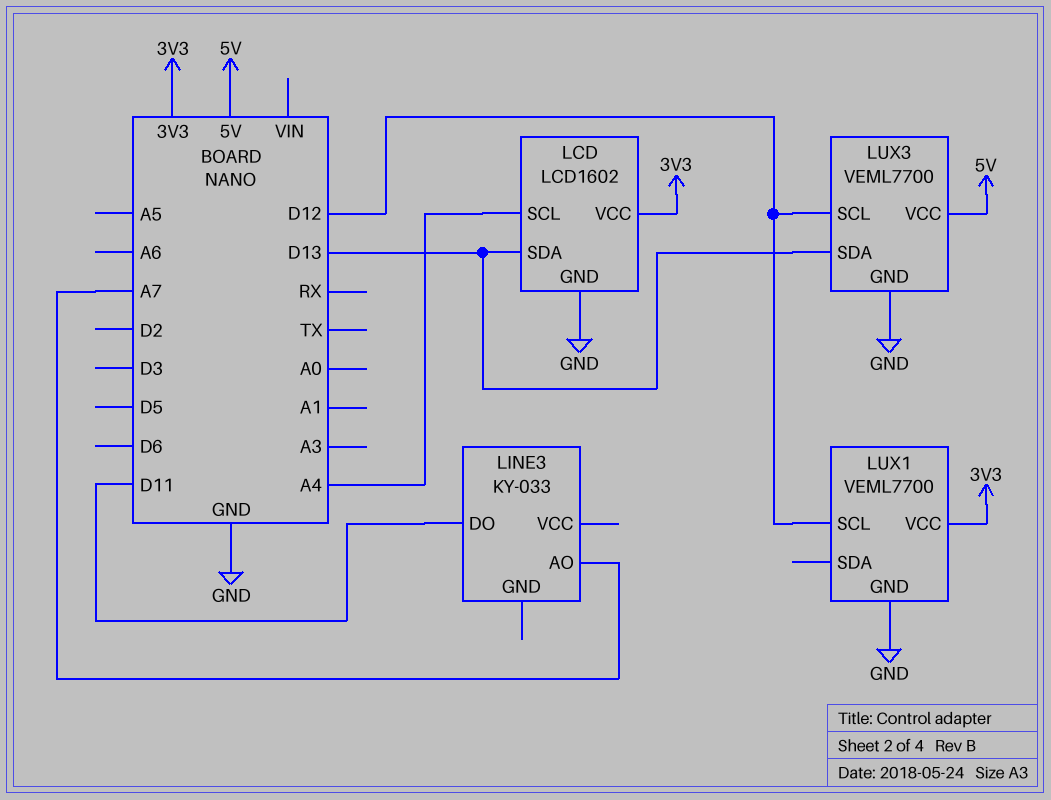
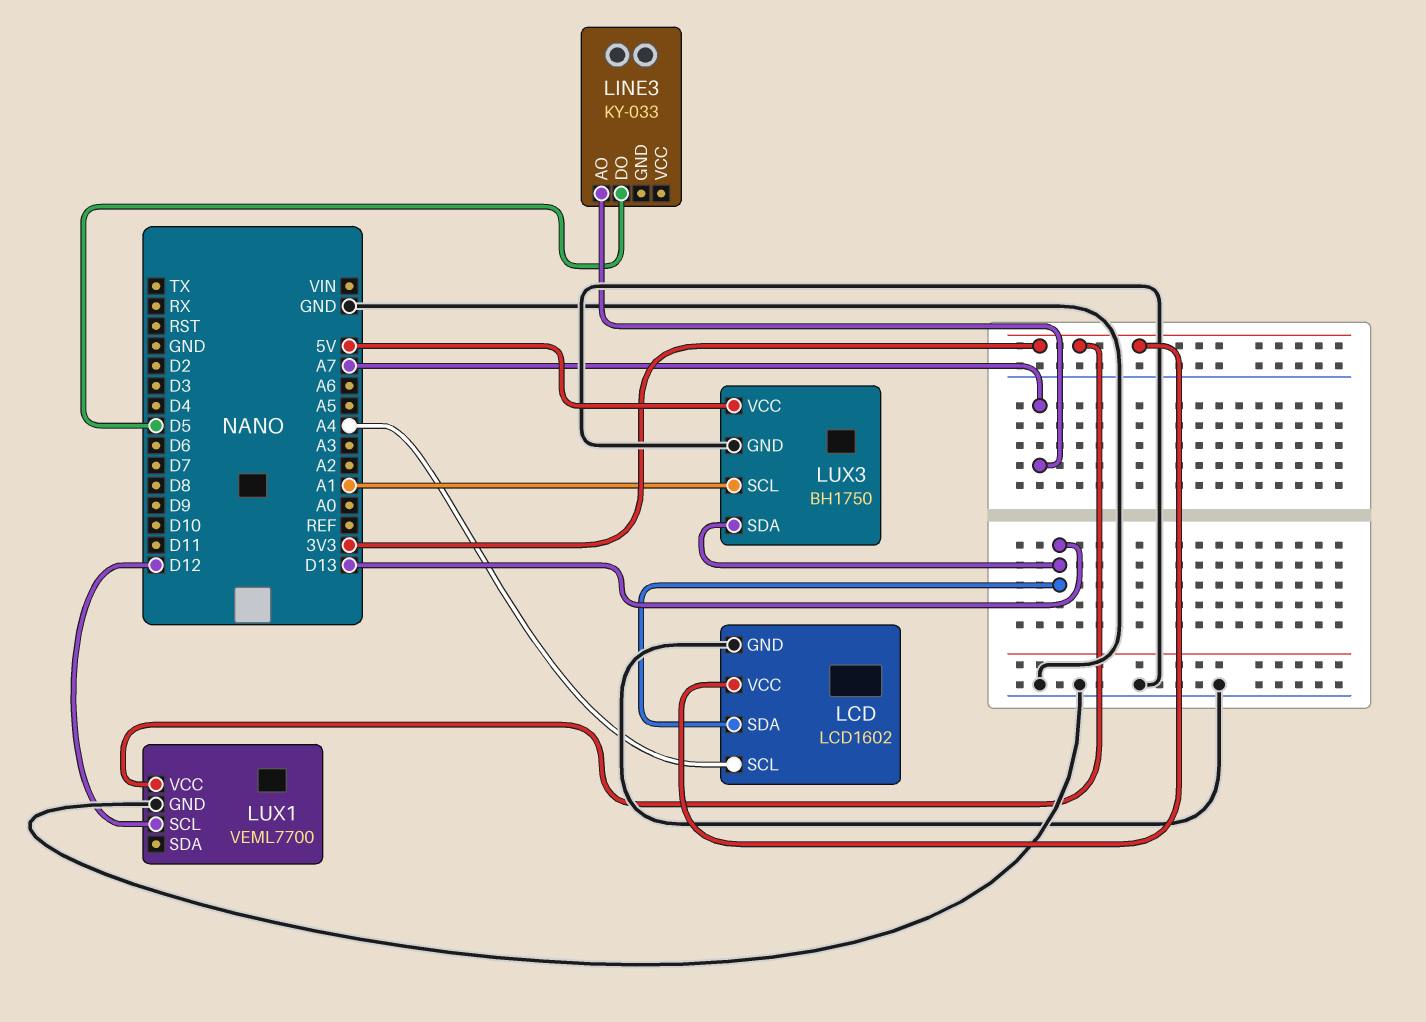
LINE3 pin DO: D11 -> D5
LUX3: VEML7700 -> BH1750
LUX3 pin SCL: D12 -> A1

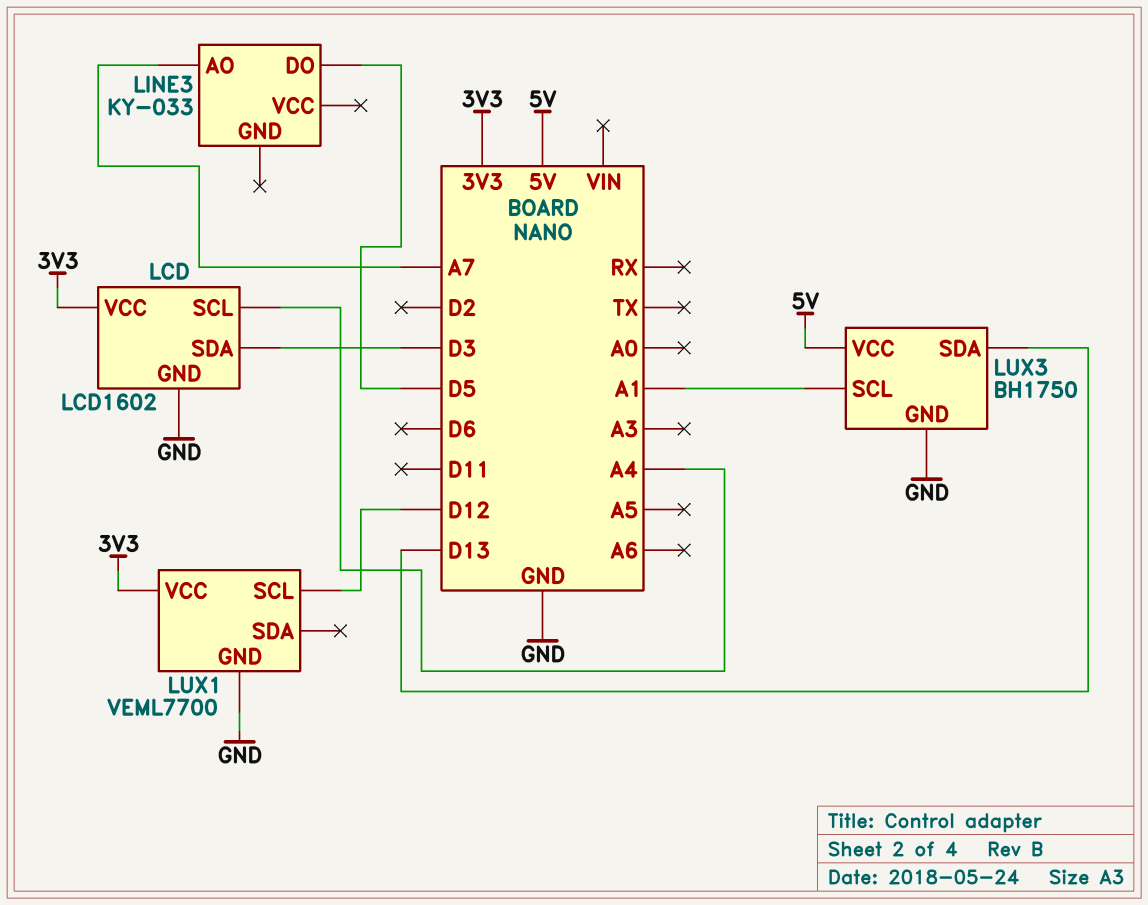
LCD pin SDA: D13 -> D3

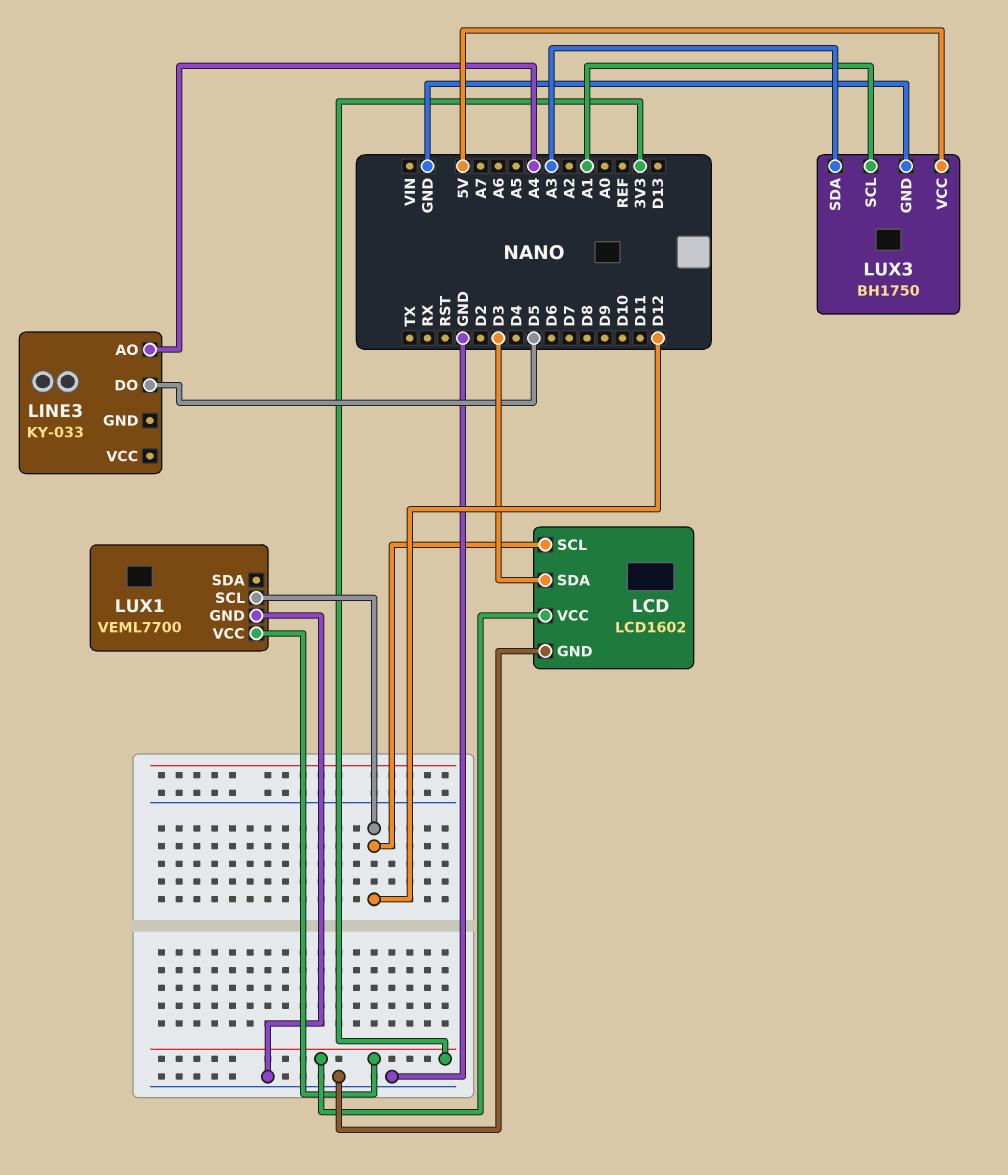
LCD pin SCL: A4 -> D12
LINE3 pin AO: A7 -> A4
LUX3 pin SDA: D13 -> A3

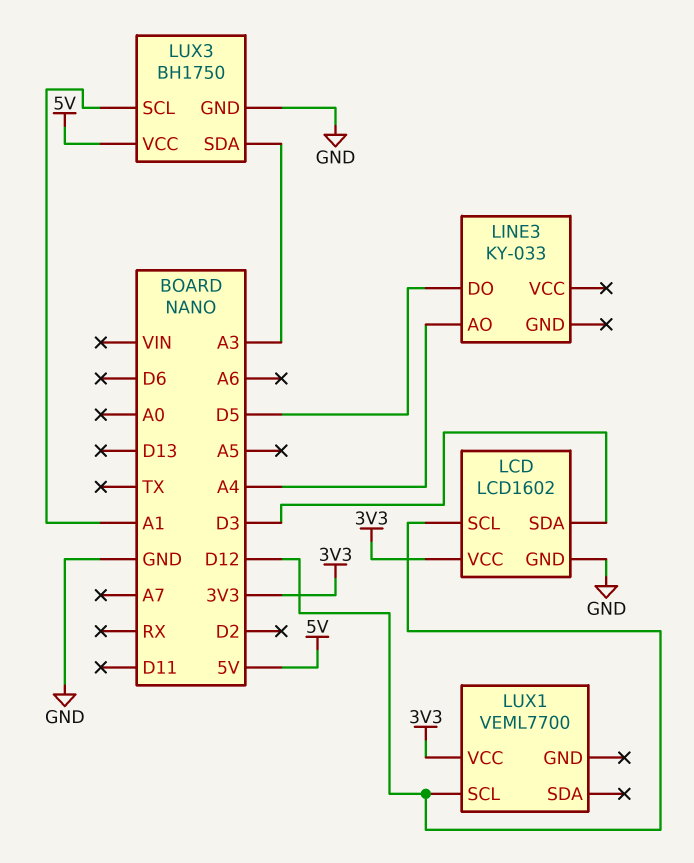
LUX1 pin GND: GND -> none

